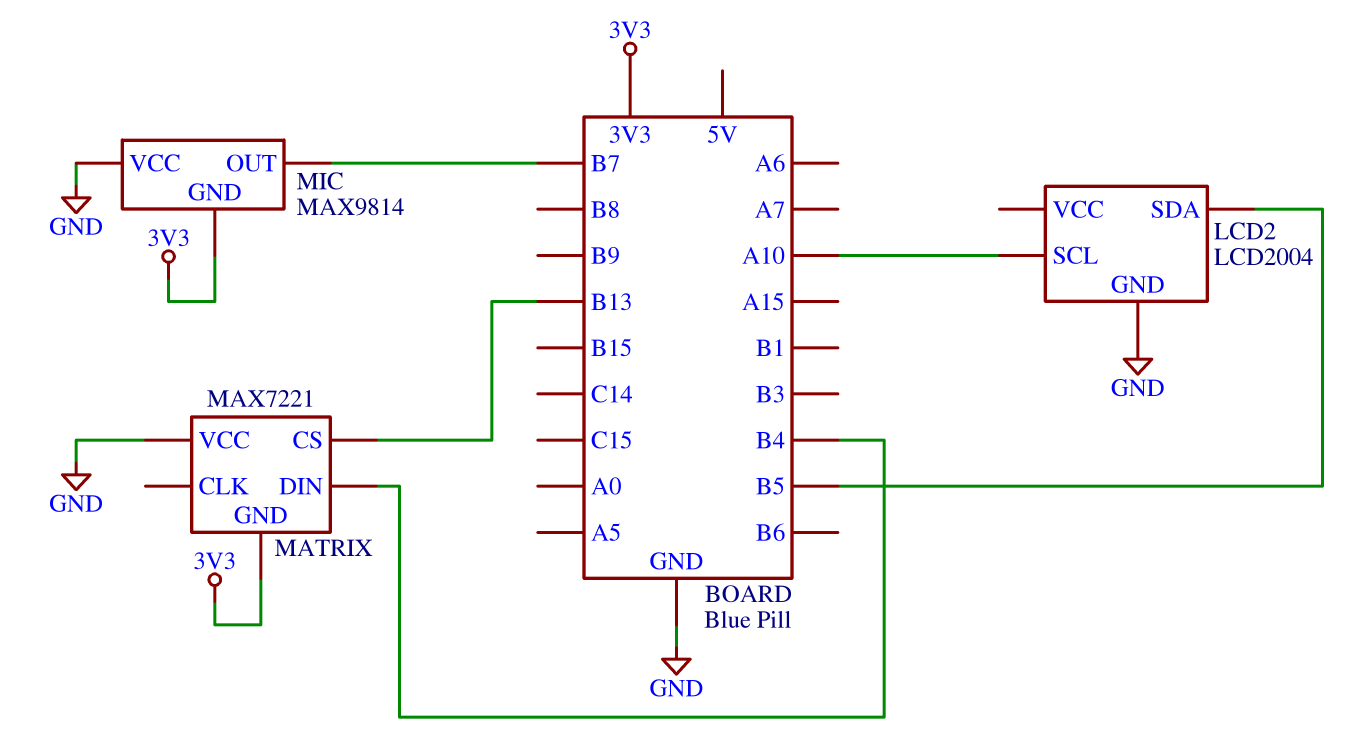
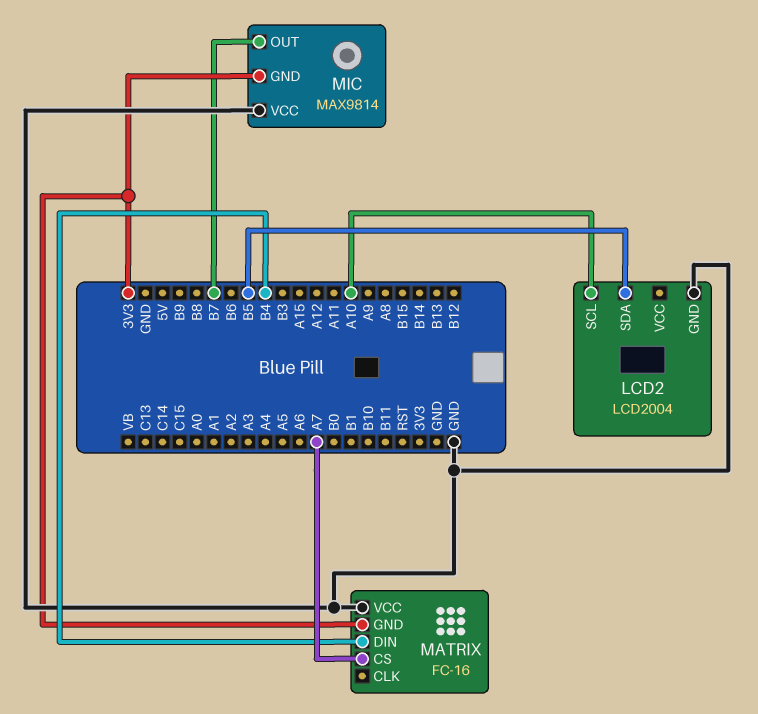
MATRIX: MAX7221 -> FC-16
MATRIX pin CS: B13 -> A7

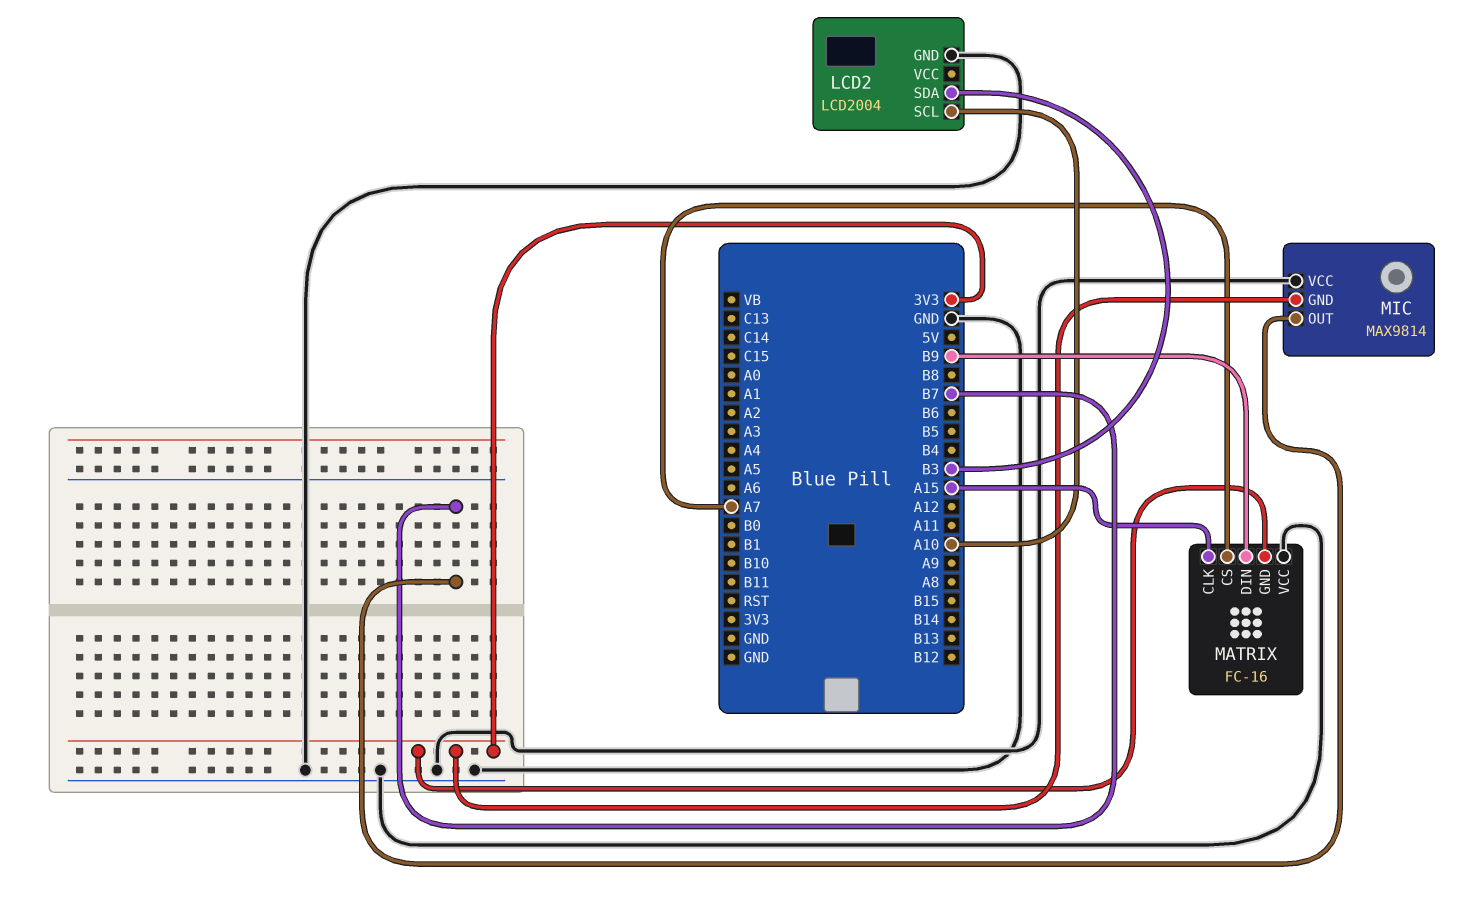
LCD2 pin SDA: B5 -> B3
MATRIX pin CLK: none -> A15
MATRIX pin DIN: B4 -> B9

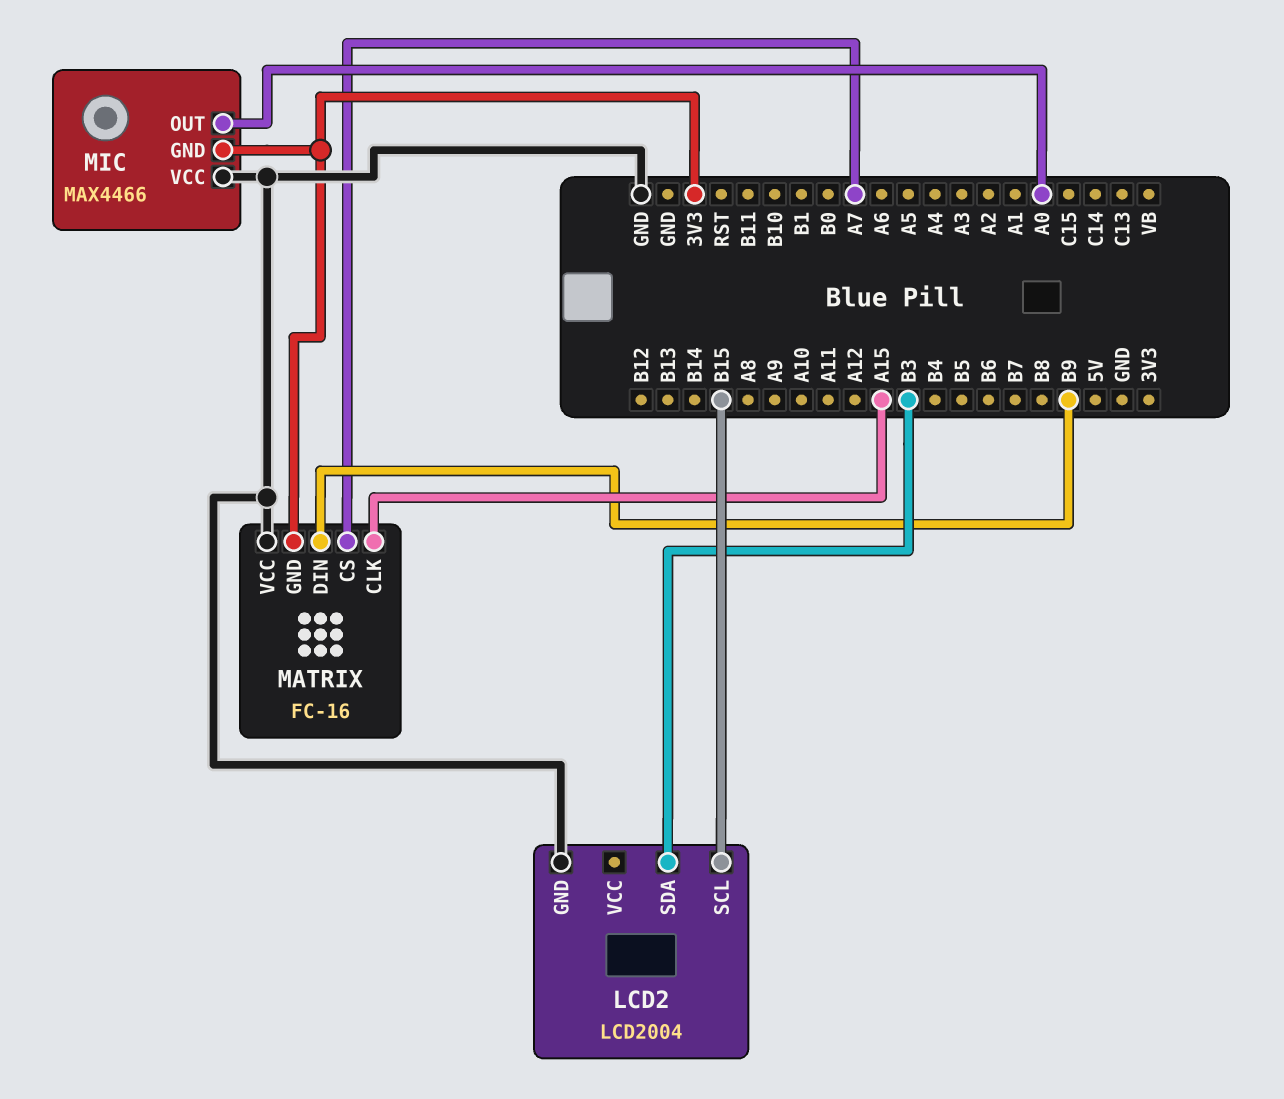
LCD2 pin SCL: A10 -> B15
MIC: MAX9814 -> MAX4466
MIC pin OUT: B7 -> A0

